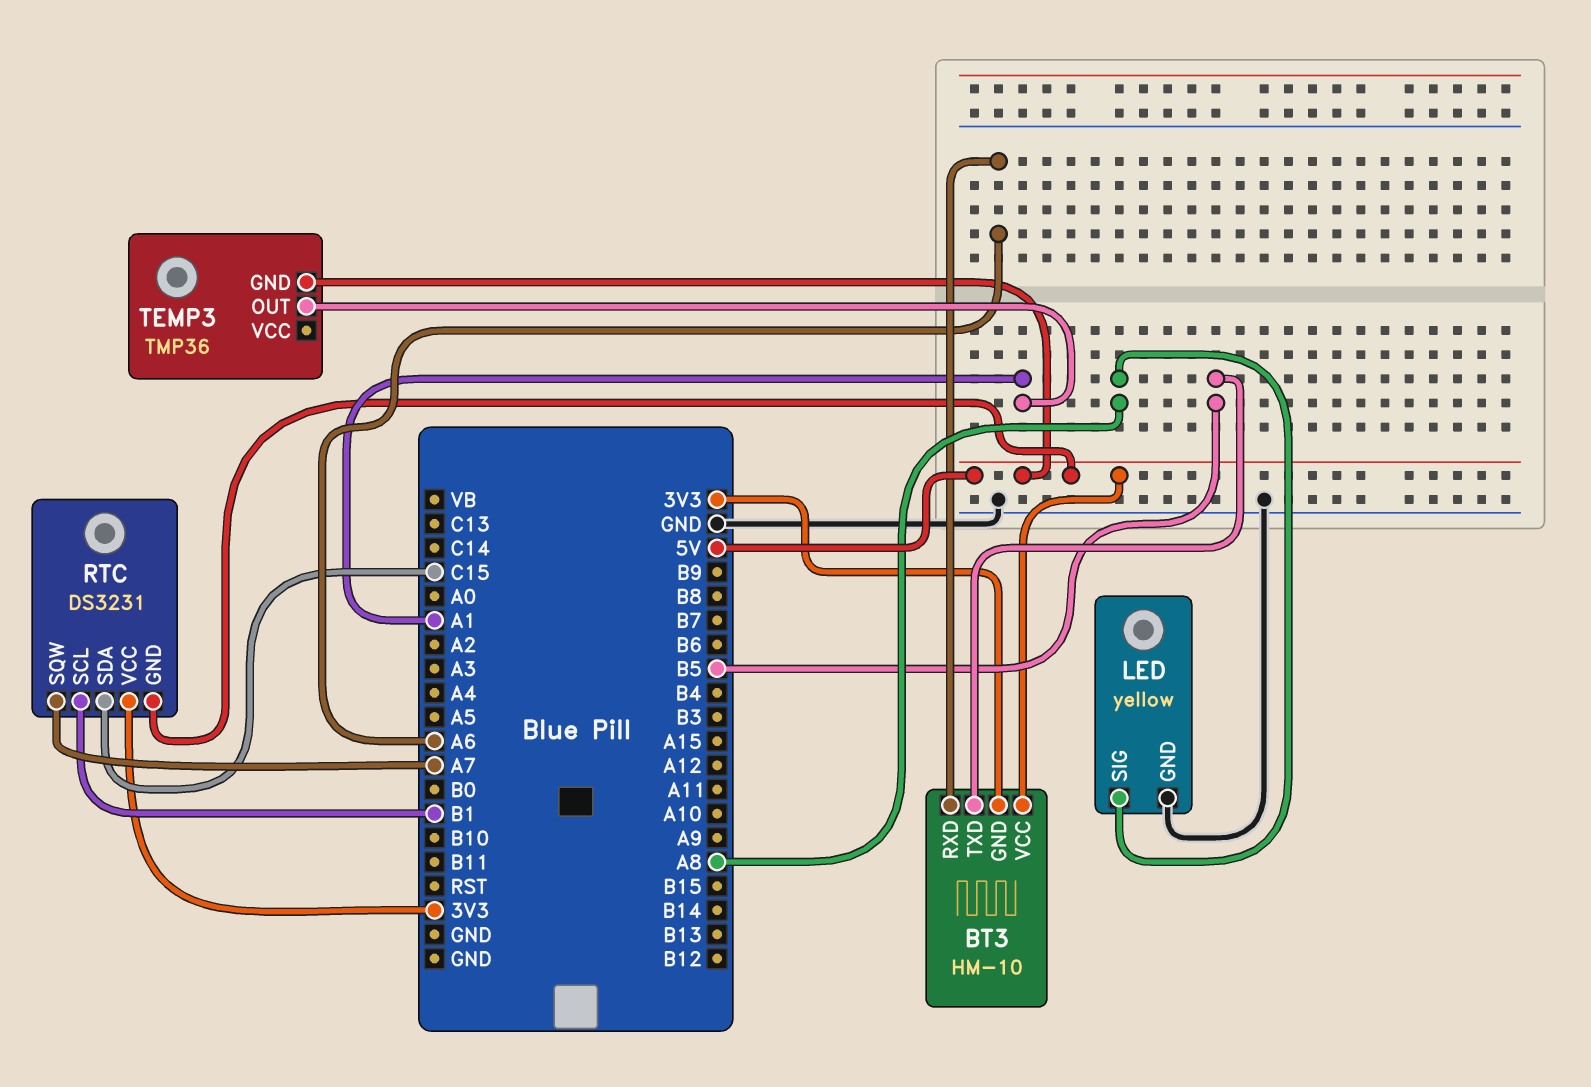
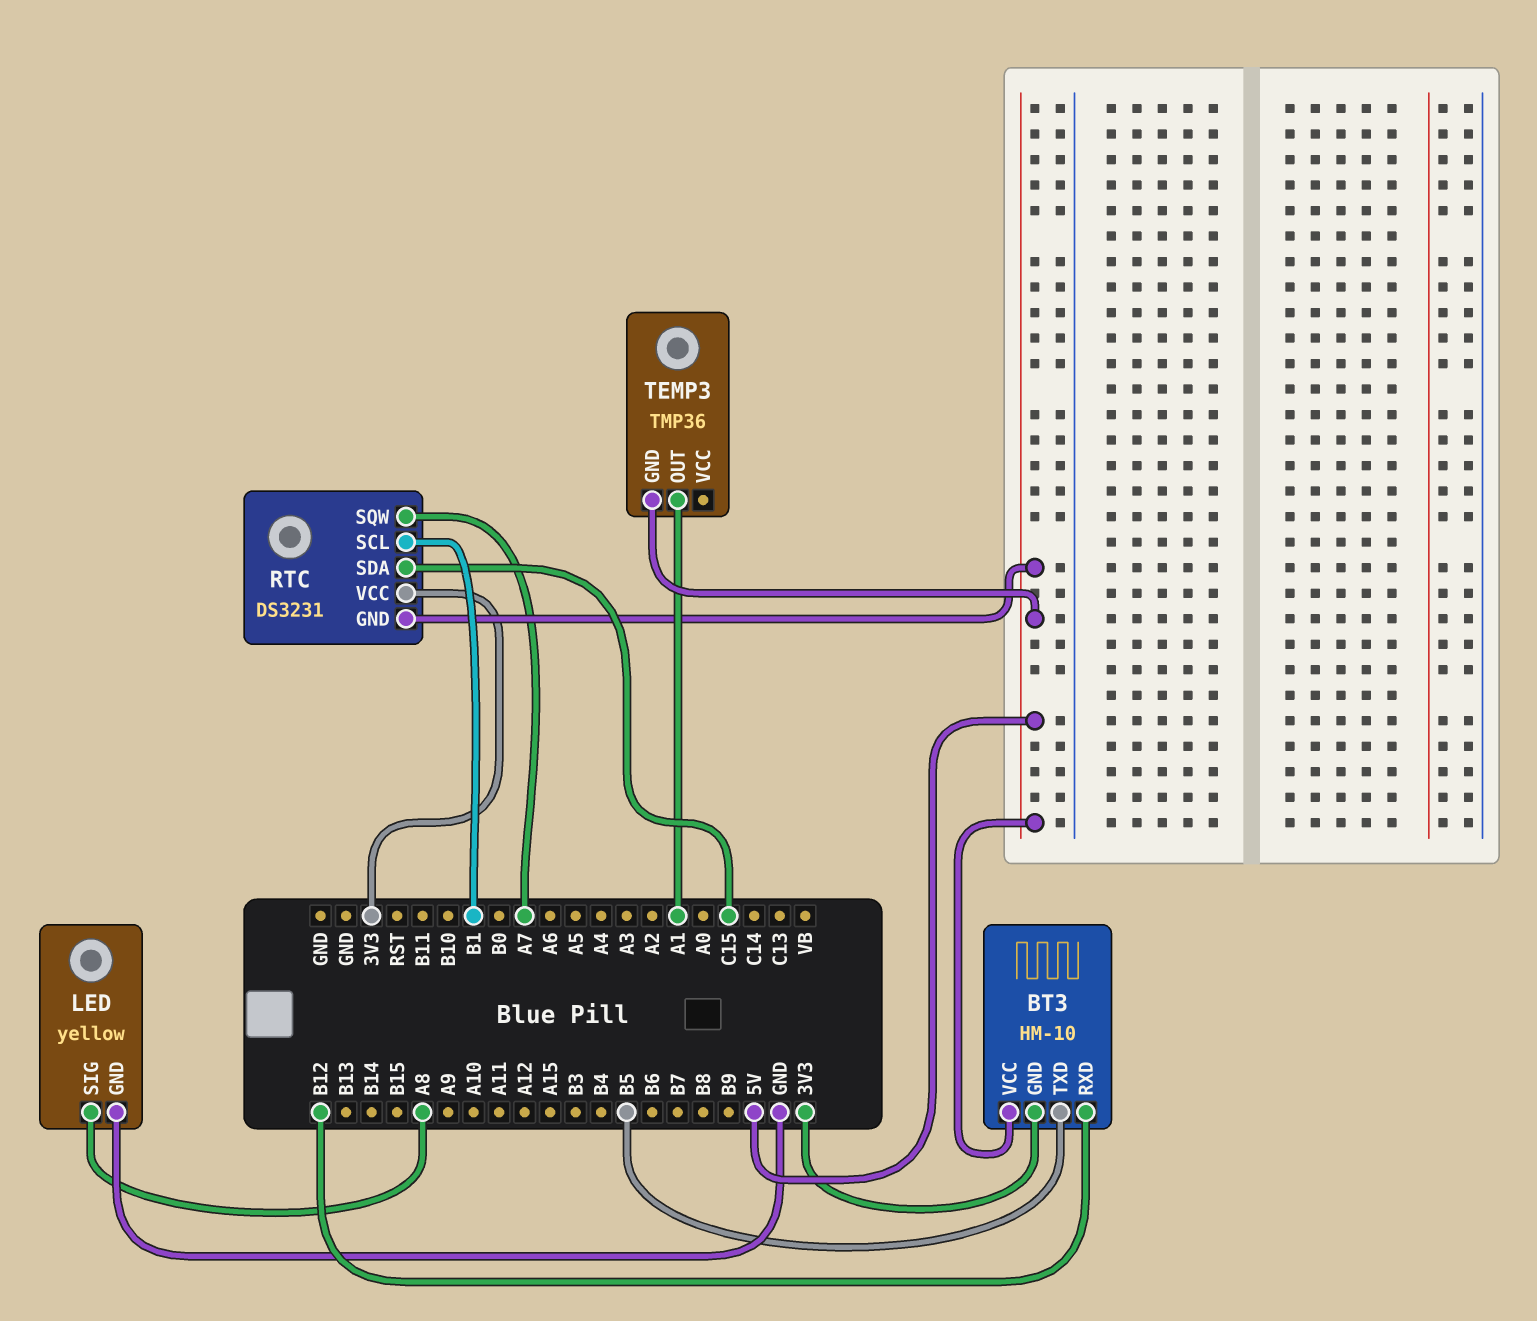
BT3 pin RXD: A6 -> B12

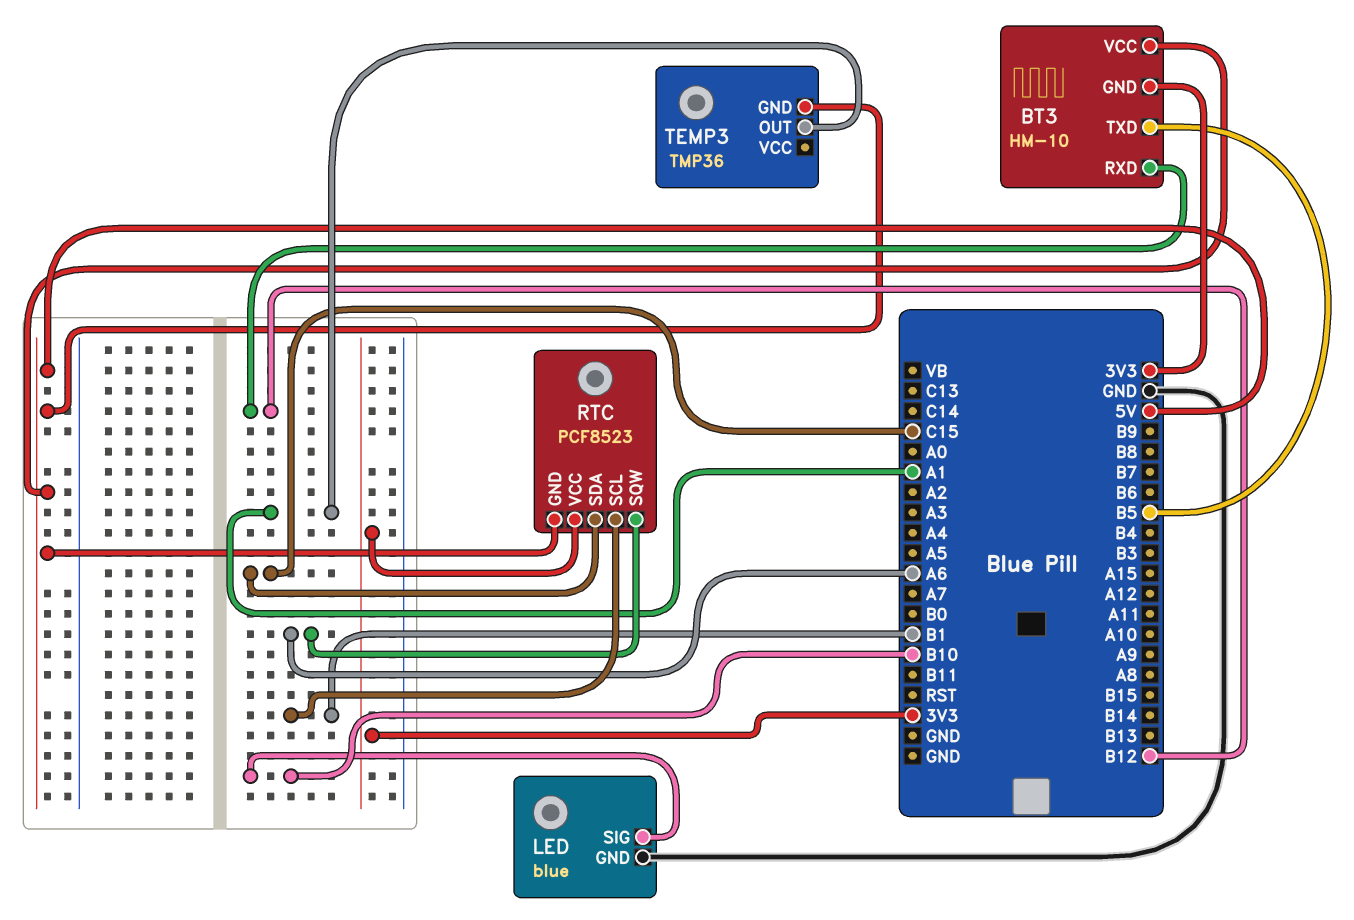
LED: yellow -> blue
LED pin SIG: A8 -> B10
RTC: DS3231 -> PCF8523
RTC pin SQW: A7 -> A6

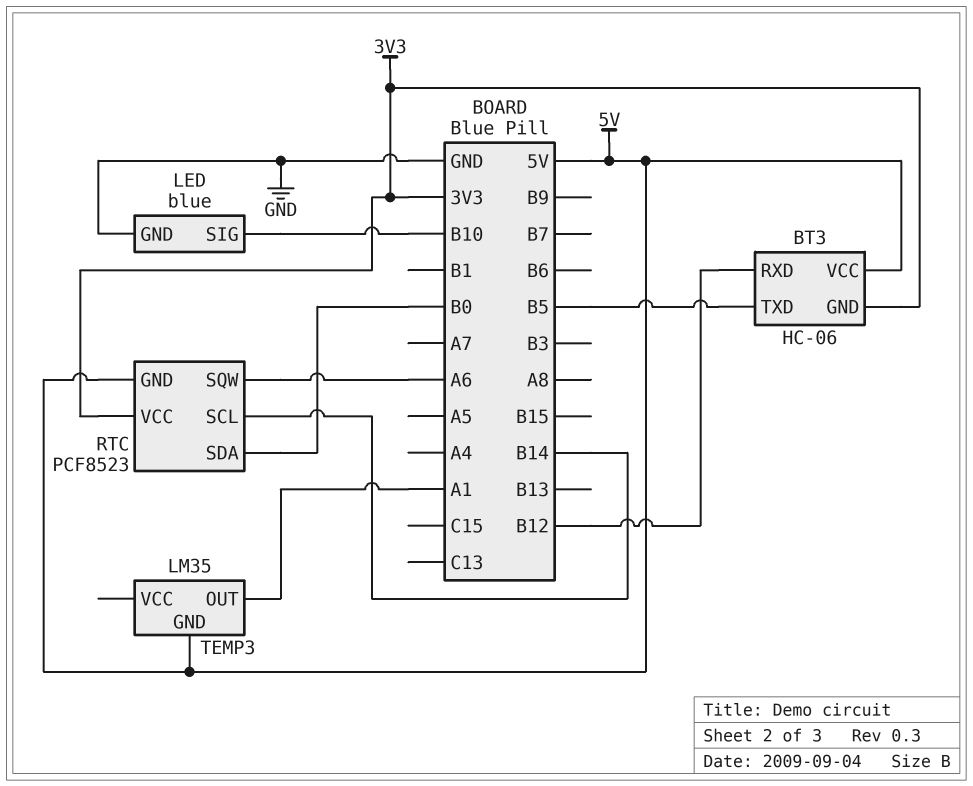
BT3: HM-10 -> HC-06
RTC pin SCL: B1 -> B14
RTC pin SDA: C15 -> B0
TEMP3: TMP36 -> LM35

